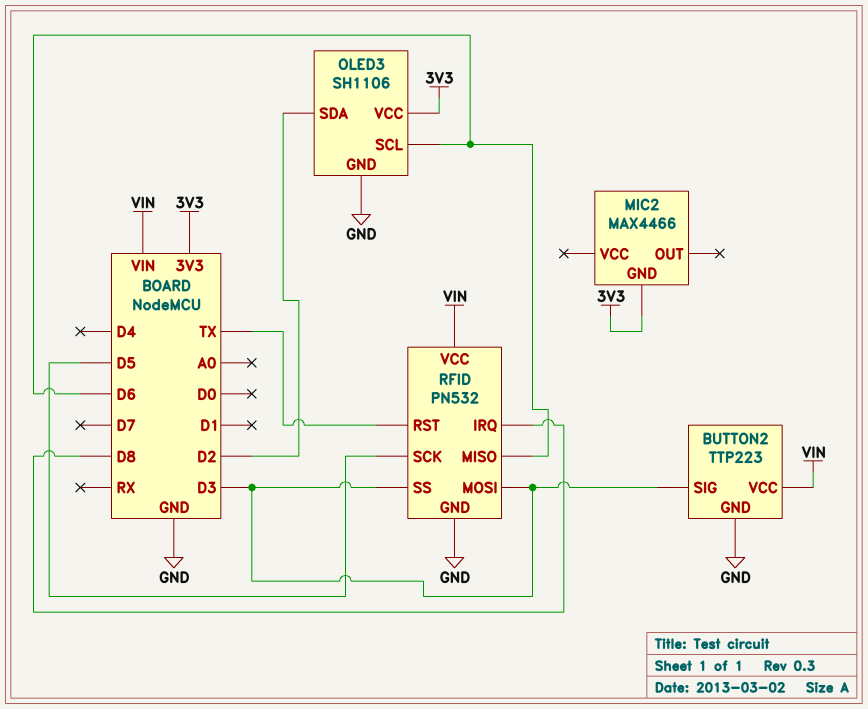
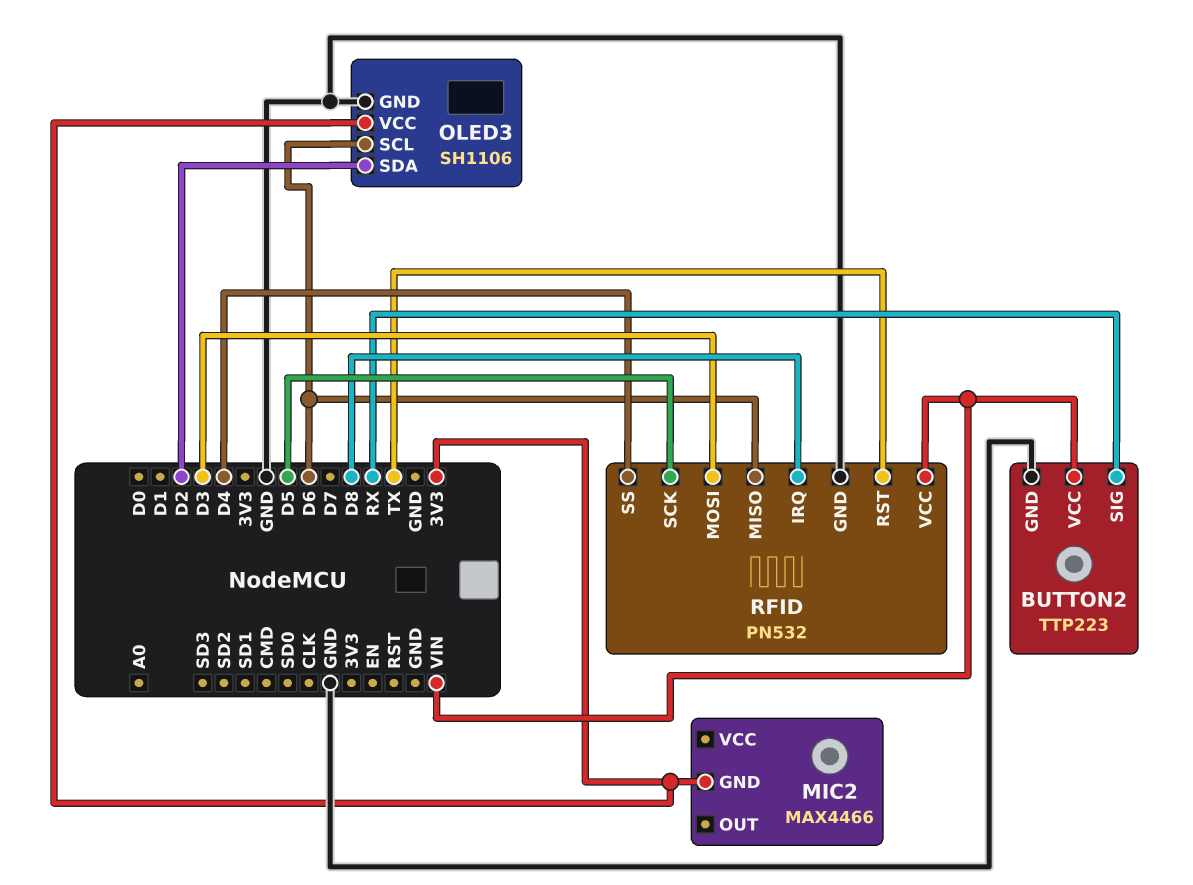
BUTTON2 pin SIG: D3 -> RX
RFID pin SS: D3 -> D4

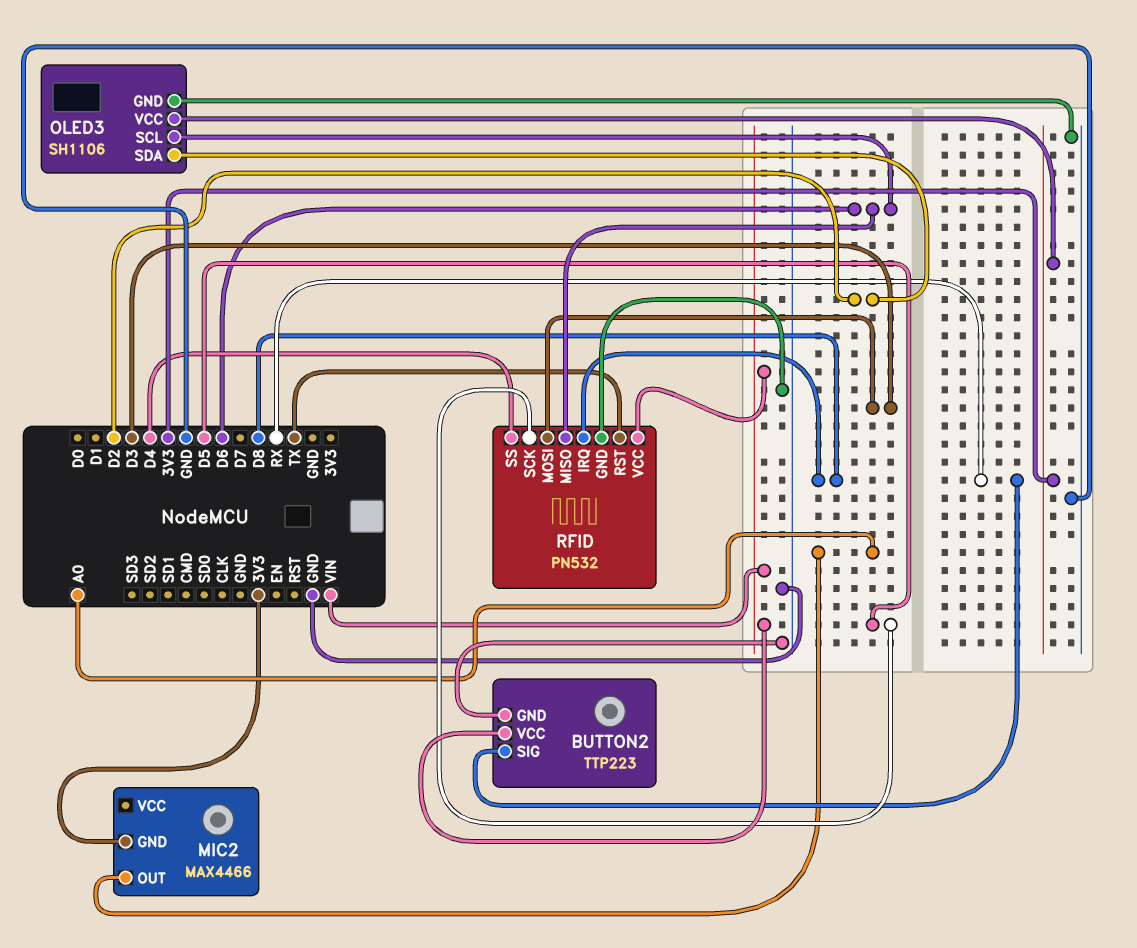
MIC2 pin OUT: none -> A0

